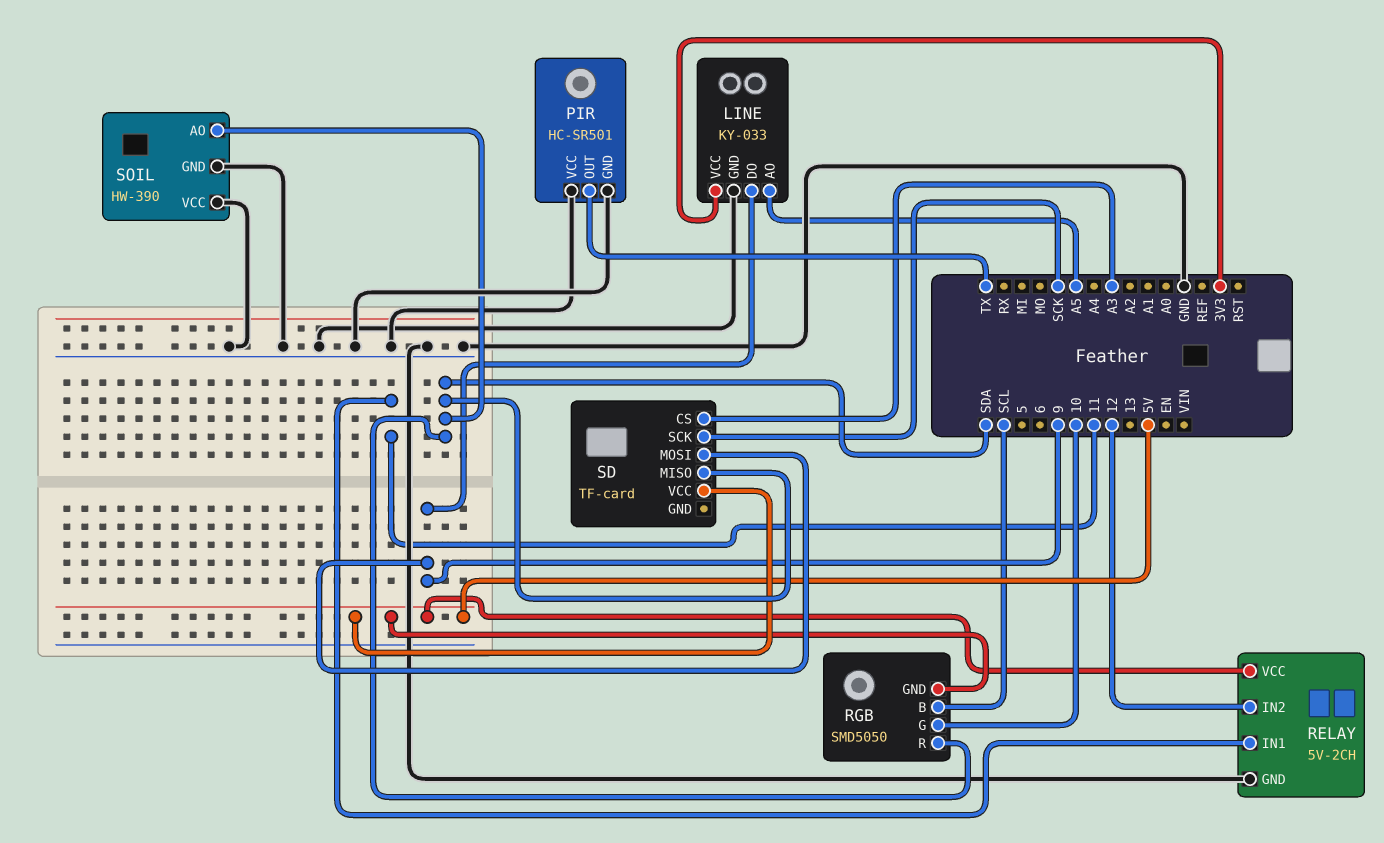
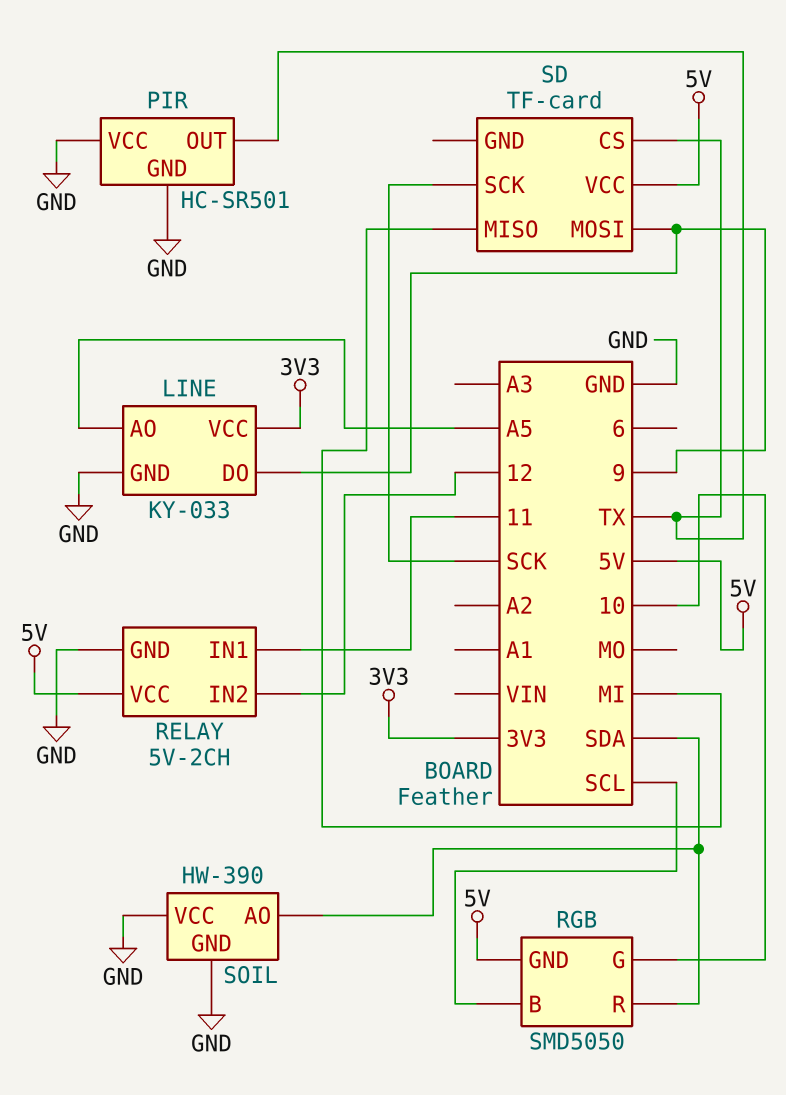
SD pin CS: A3 -> TX
SD pin MISO: SDA -> MI

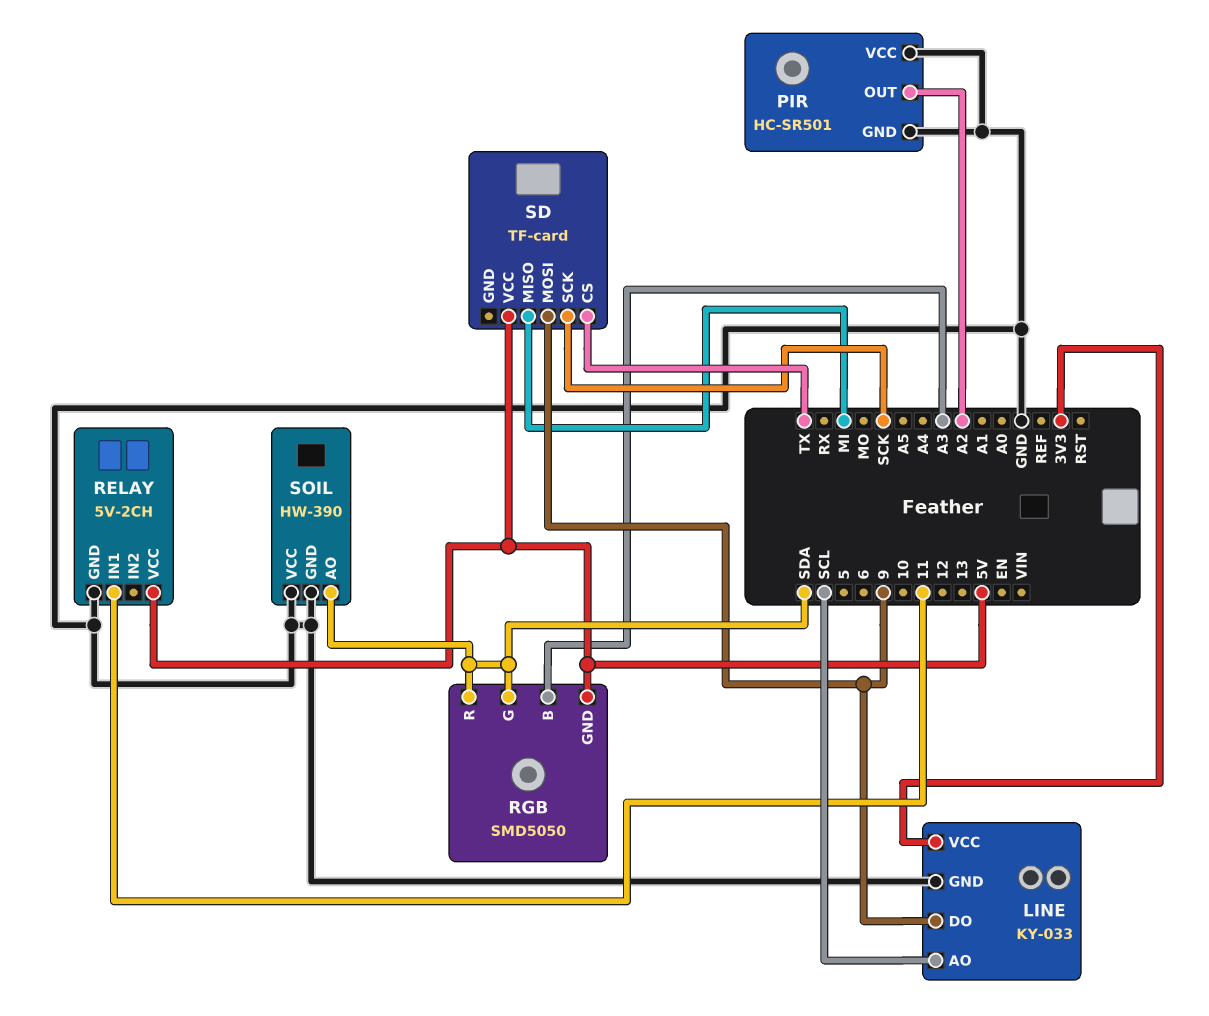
LINE pin AO: A5 -> SCL
PIR pin OUT: TX -> A2
RELAY pin IN2: 12 -> none
RGB pin B: SCL -> A3
RGB pin G: 10 -> SDA

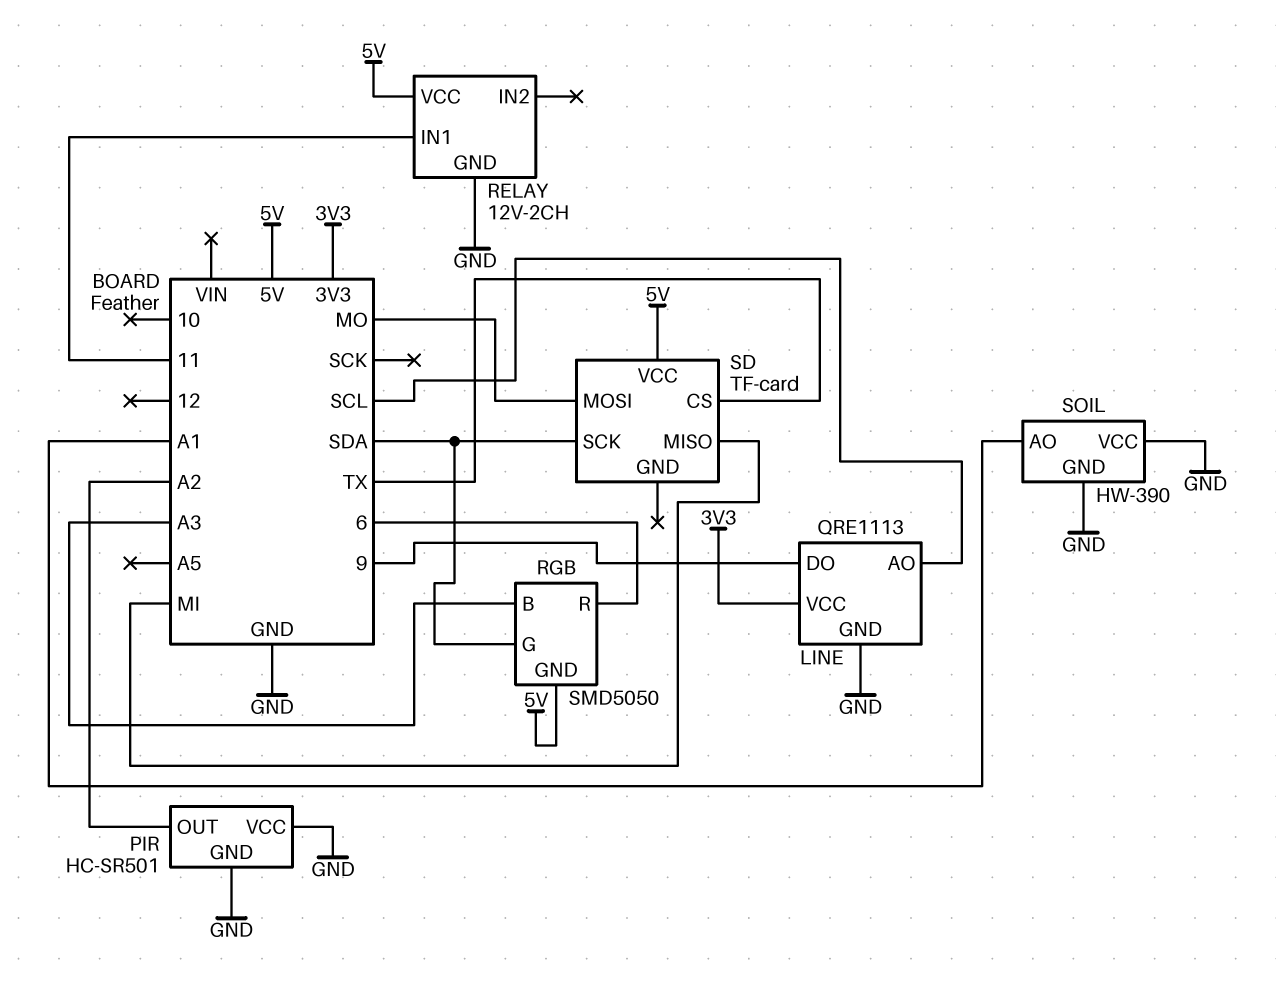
LINE: KY-033 -> QRE1113
RELAY: 5V-2CH -> 12V-2CH
RGB pin R: SDA -> 6
SD pin MOSI: 9 -> MO
SD pin SCK: SCK -> SDA
SOIL pin AO: SDA -> A1

